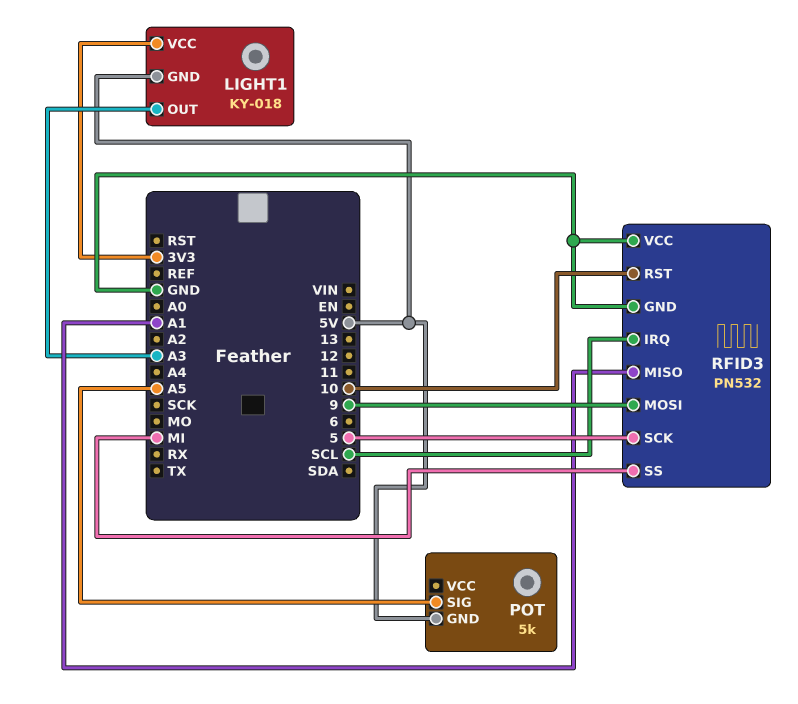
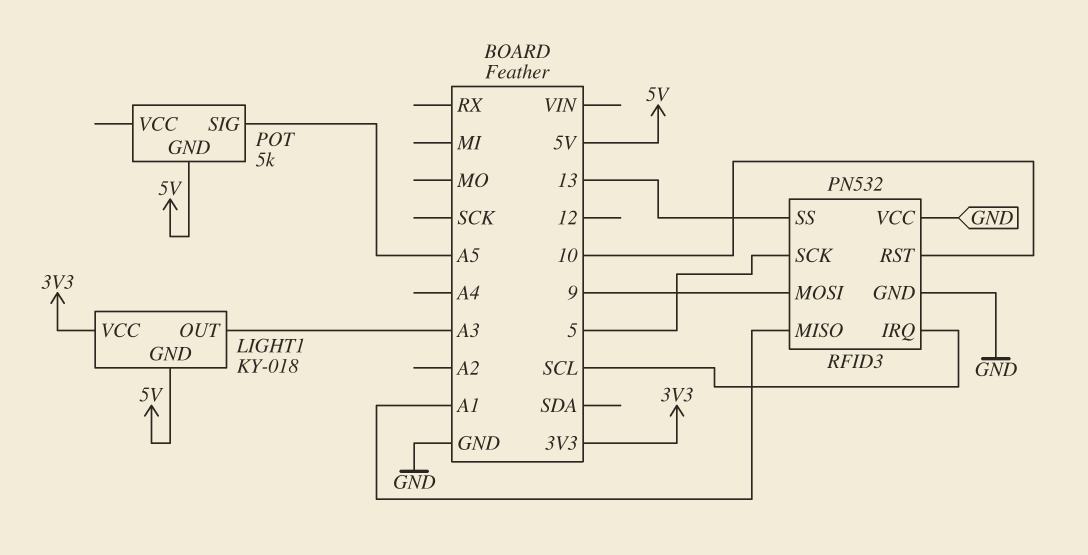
RFID3 pin SS: MI -> 13

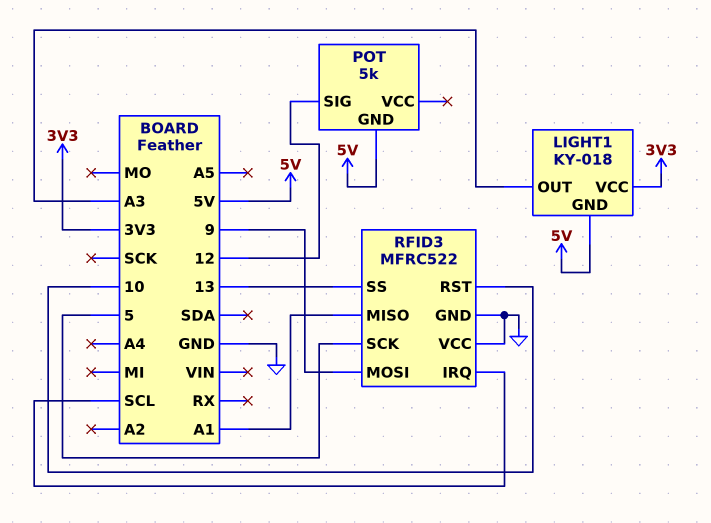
POT pin SIG: A5 -> 12
RFID3: PN532 -> MFRC522

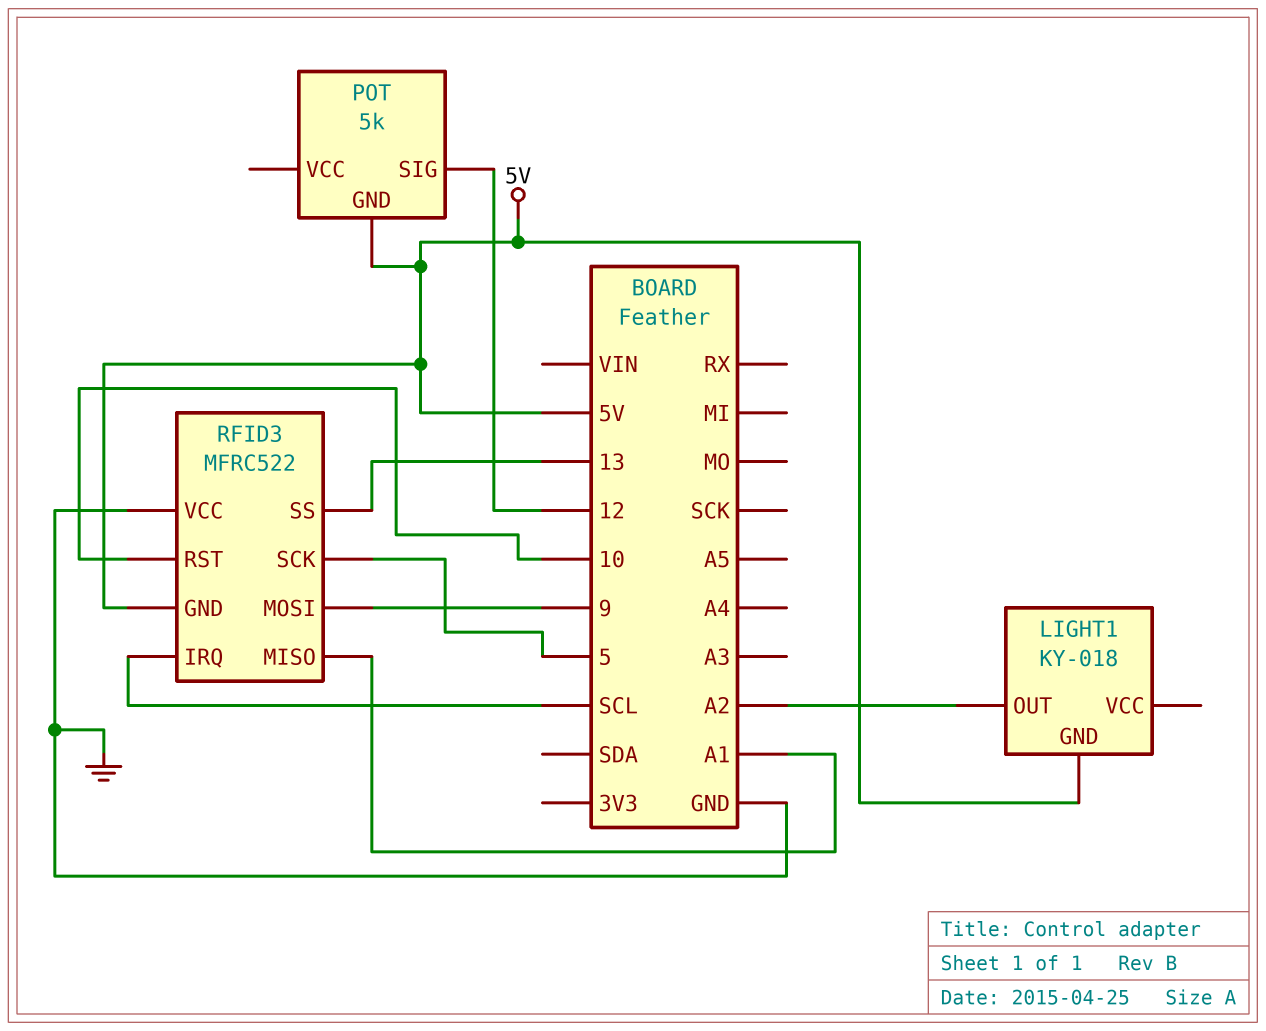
LIGHT1 pin OUT: A3 -> A2
LIGHT1 pin VCC: 3V3 -> none
RFID3 pin GND: GND -> 5V

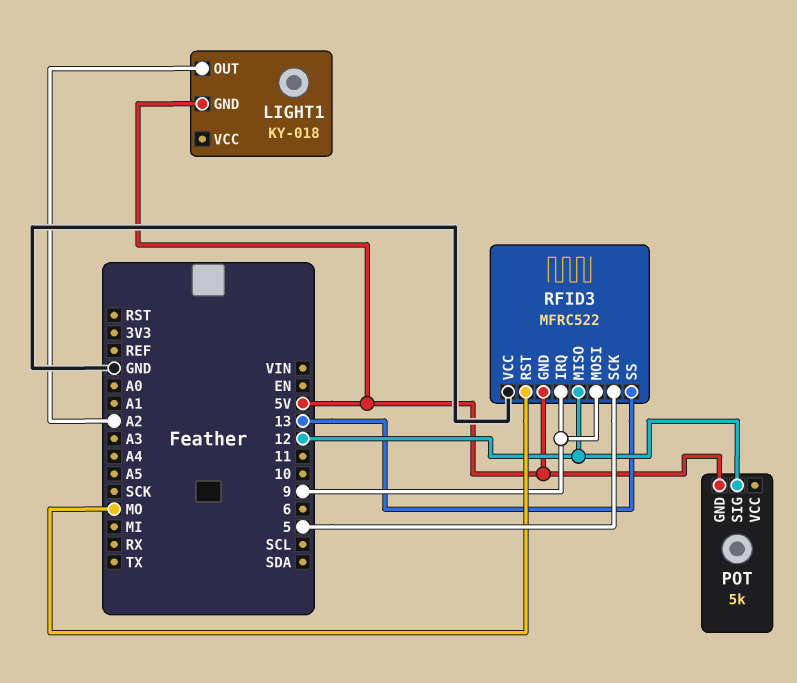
RFID3 pin IRQ: SCL -> 9
RFID3 pin MISO: A1 -> 12
RFID3 pin RST: 10 -> MO

